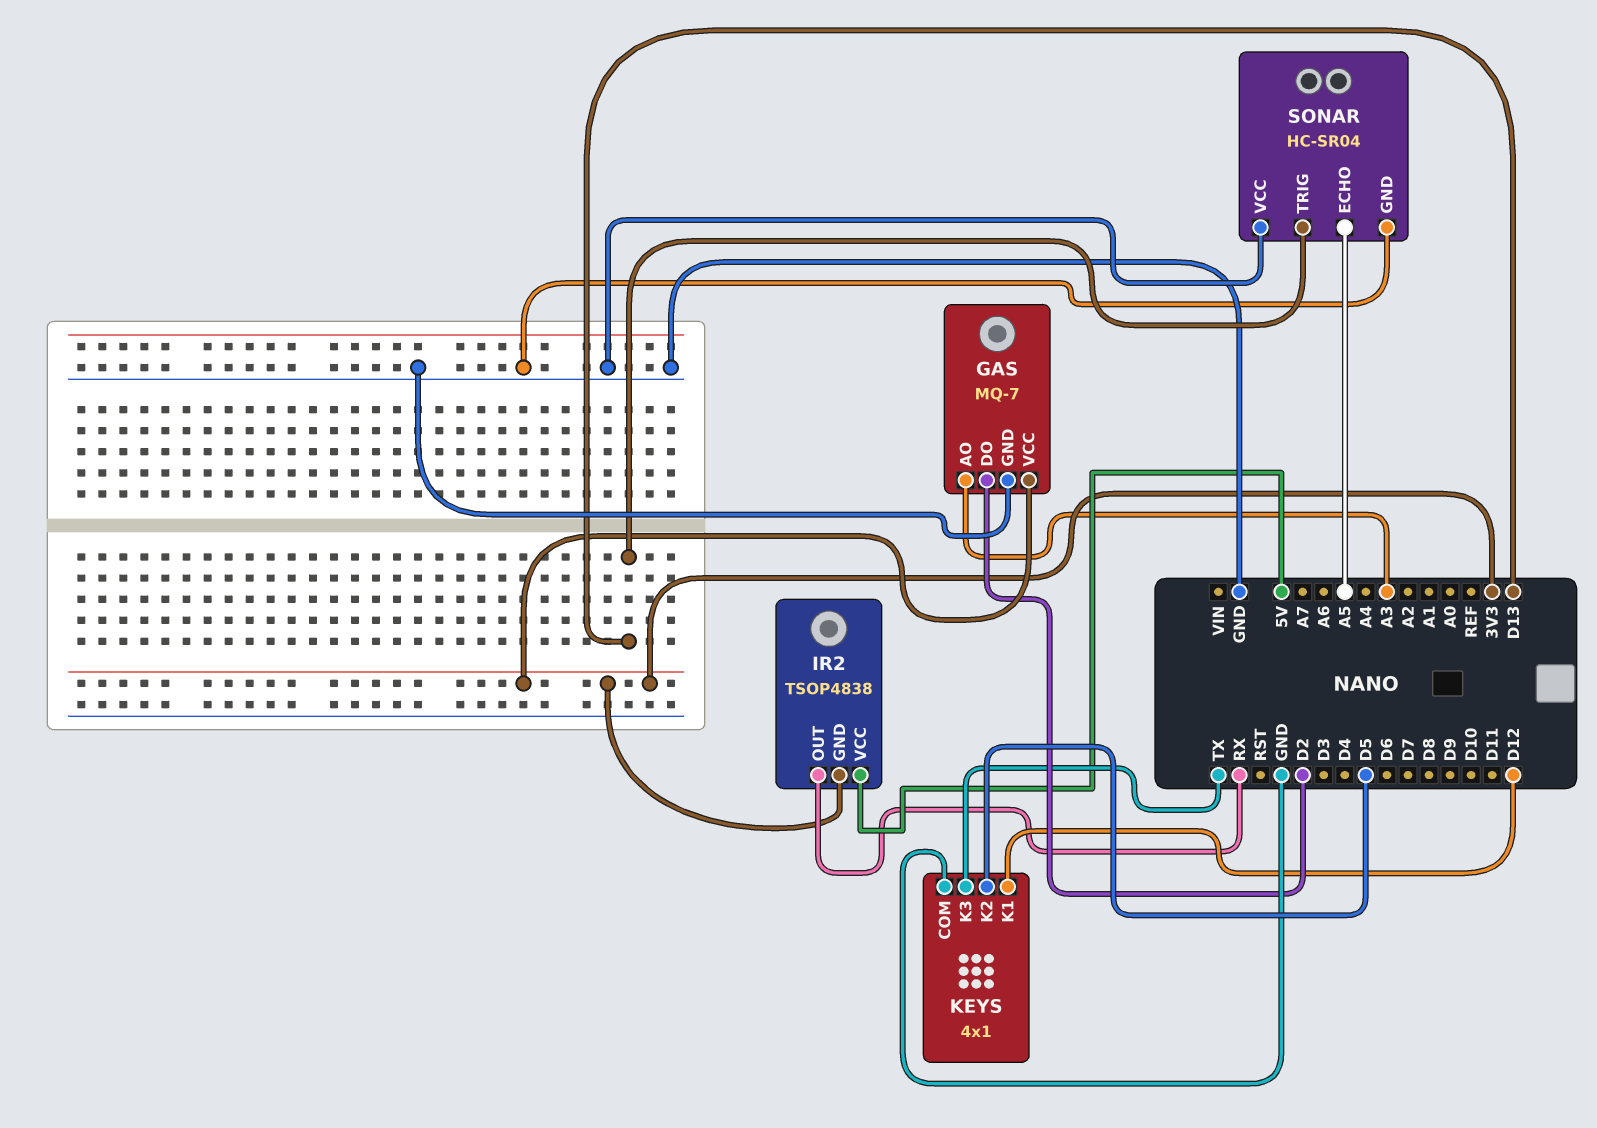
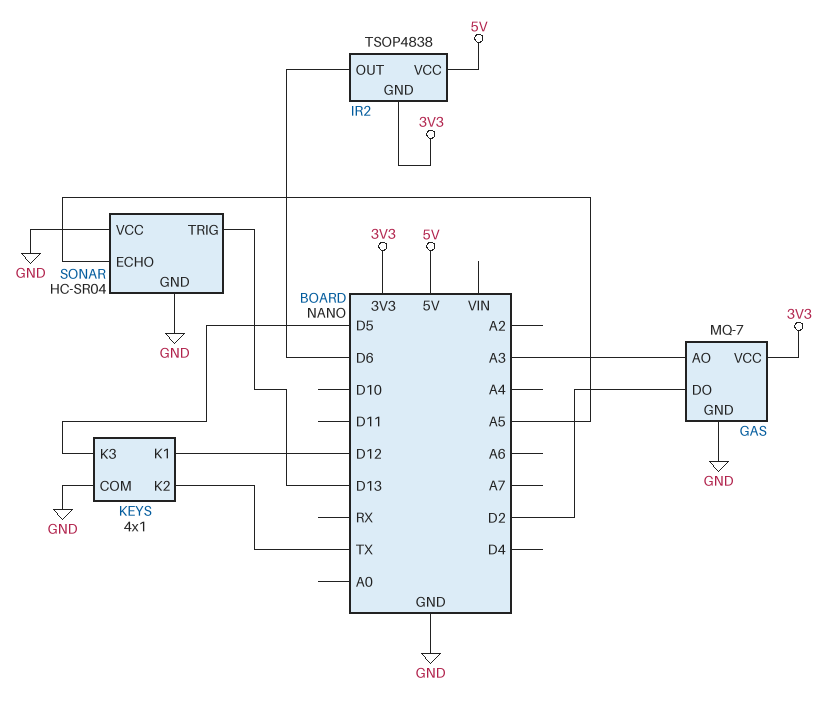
IR2 pin OUT: RX -> D6
KEYS pin K2: D5 -> TX
KEYS pin K3: TX -> D5

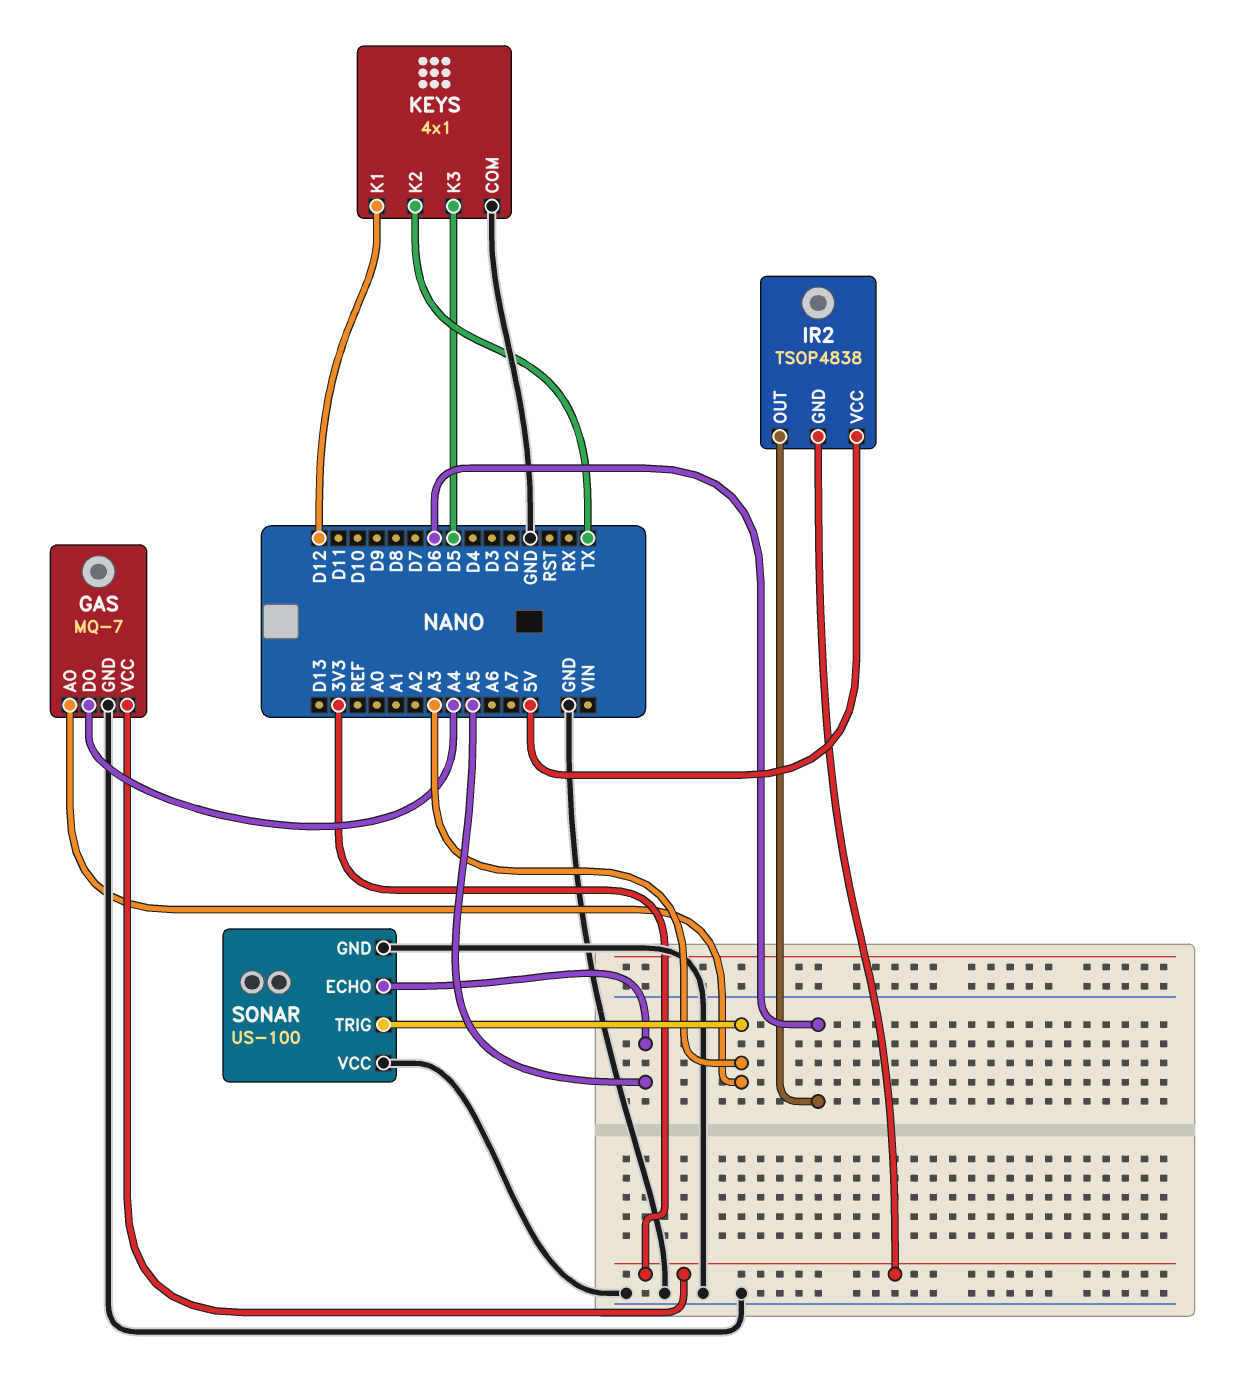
GAS pin DO: D2 -> A4
SONAR: HC-SR04 -> US-100
SONAR pin TRIG: D13 -> A3

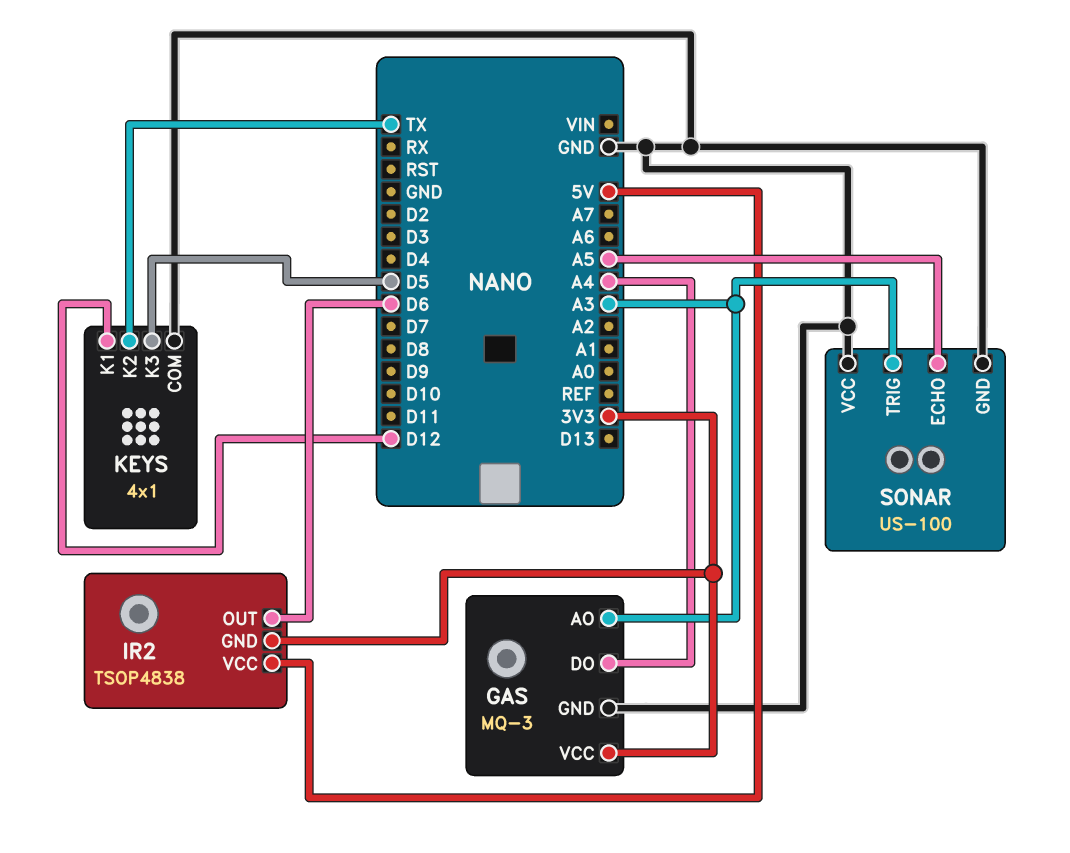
GAS: MQ-7 -> MQ-3

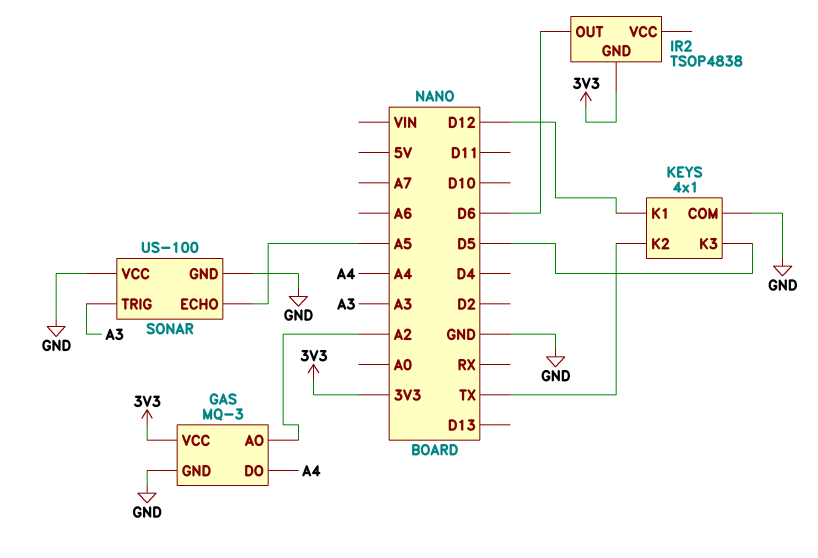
GAS pin AO: A3 -> A2
IR2 pin VCC: 5V -> none

